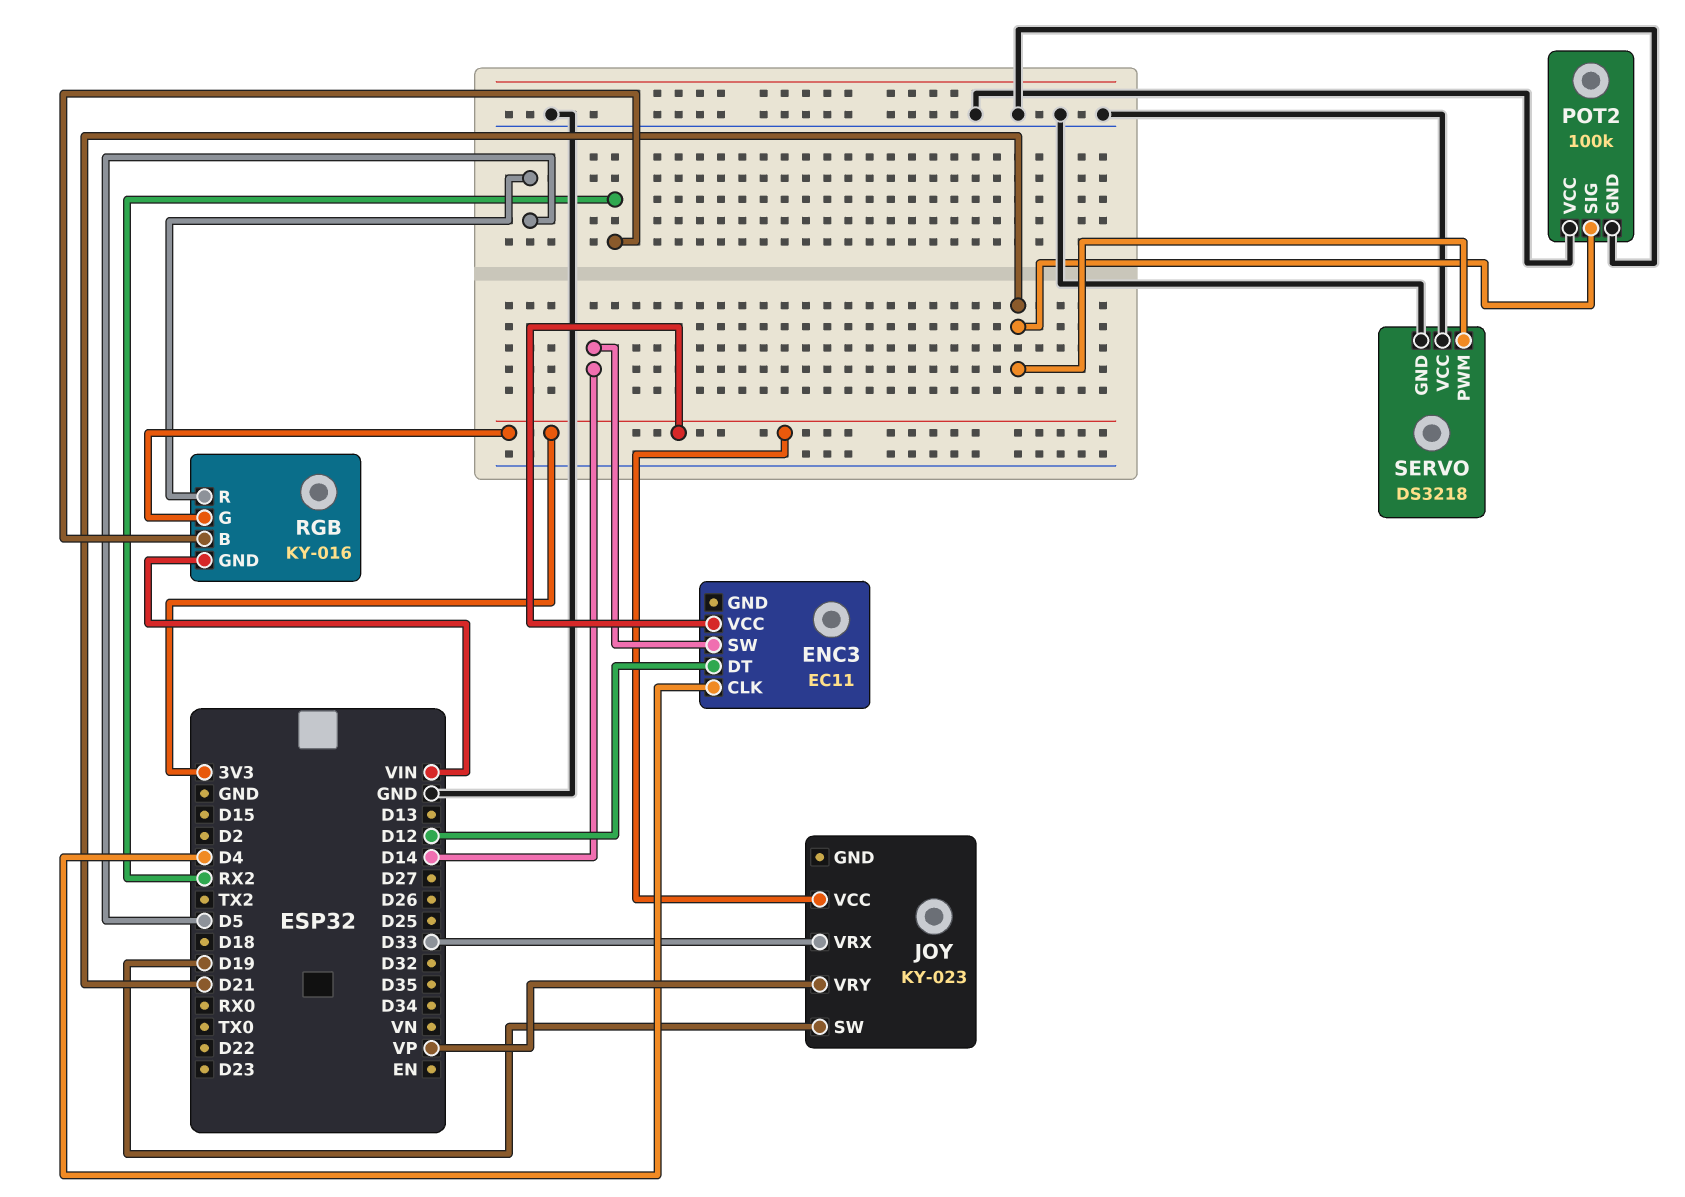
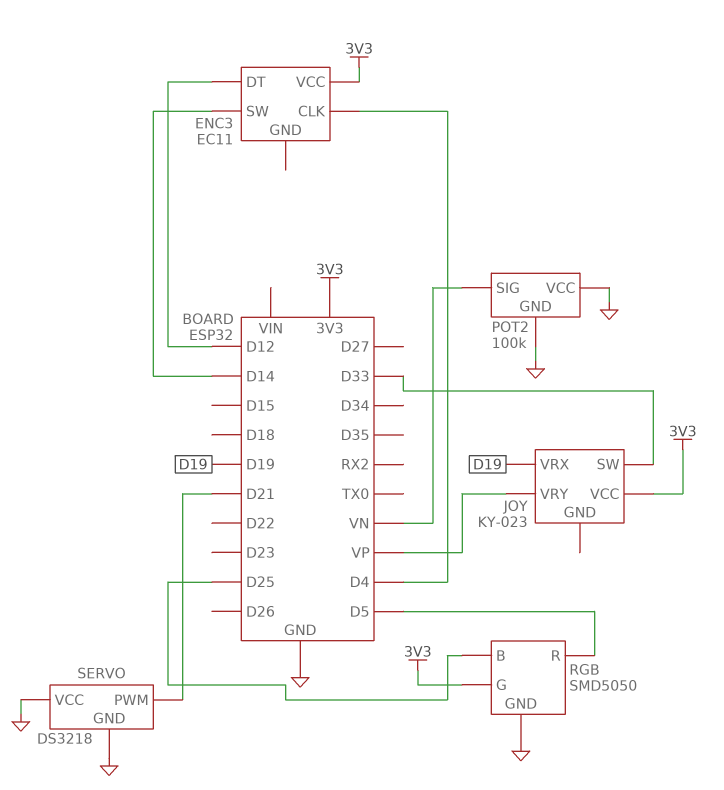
JOY pin SW: D19 -> D33
JOY pin VRX: D33 -> D19
POT2 pin SIG: D21 -> VN
RGB: KY-016 -> SMD5050
RGB pin B: RX2 -> D25
RGB pin GND: VIN -> GND

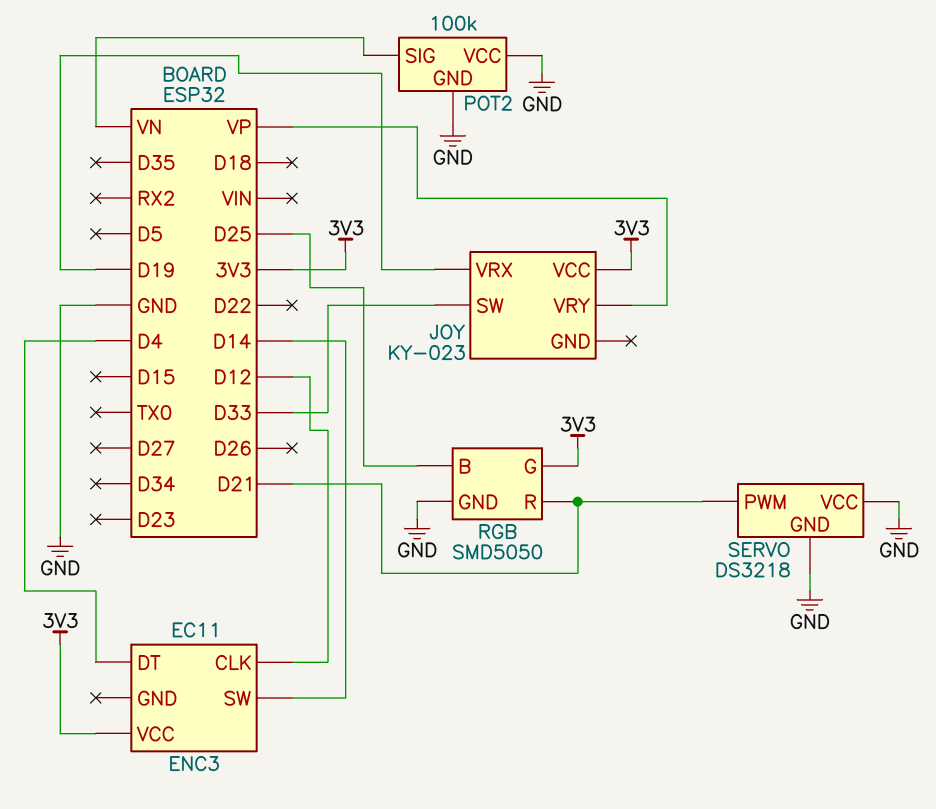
ENC3 pin CLK: D4 -> D12
ENC3 pin DT: D12 -> D4
RGB pin R: D5 -> D21

